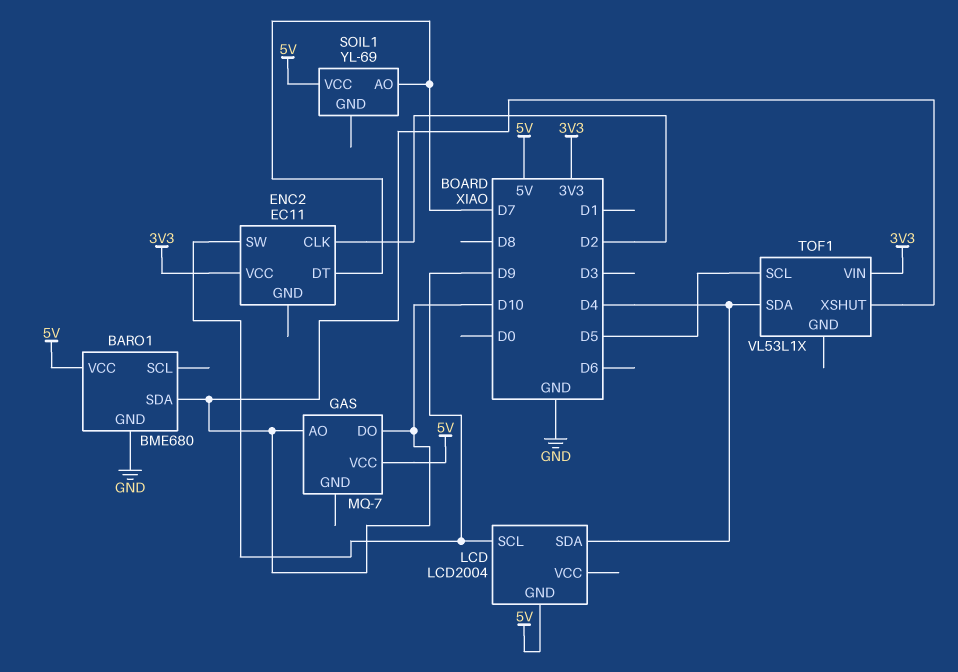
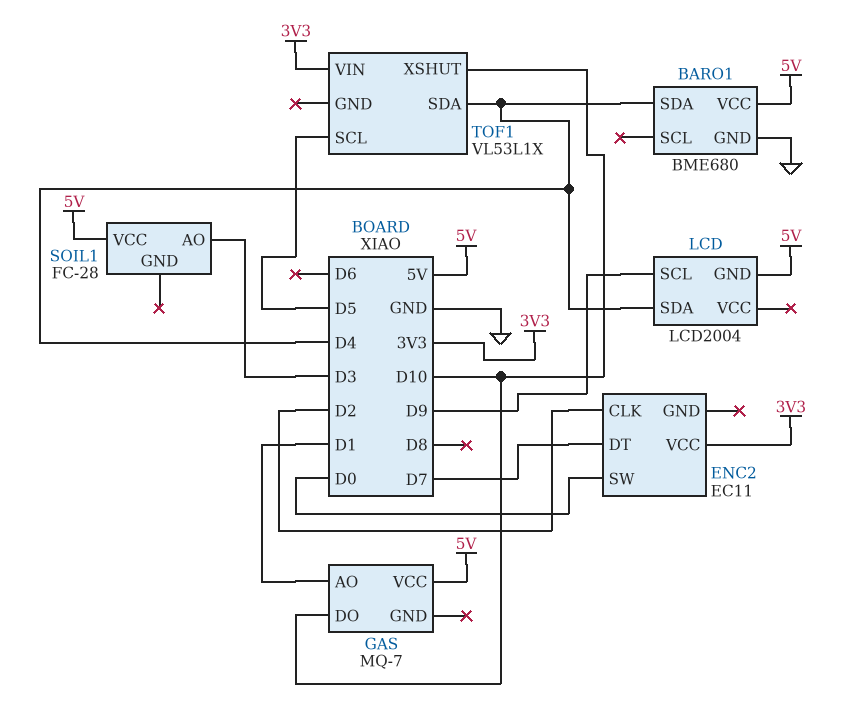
BARO1 pin SDA: D10 -> D4
ENC2 pin SW: D9 -> D0
GAS pin AO: D10 -> D1
SOIL1: YL-69 -> FC-28
SOIL1 pin AO: D7 -> D3

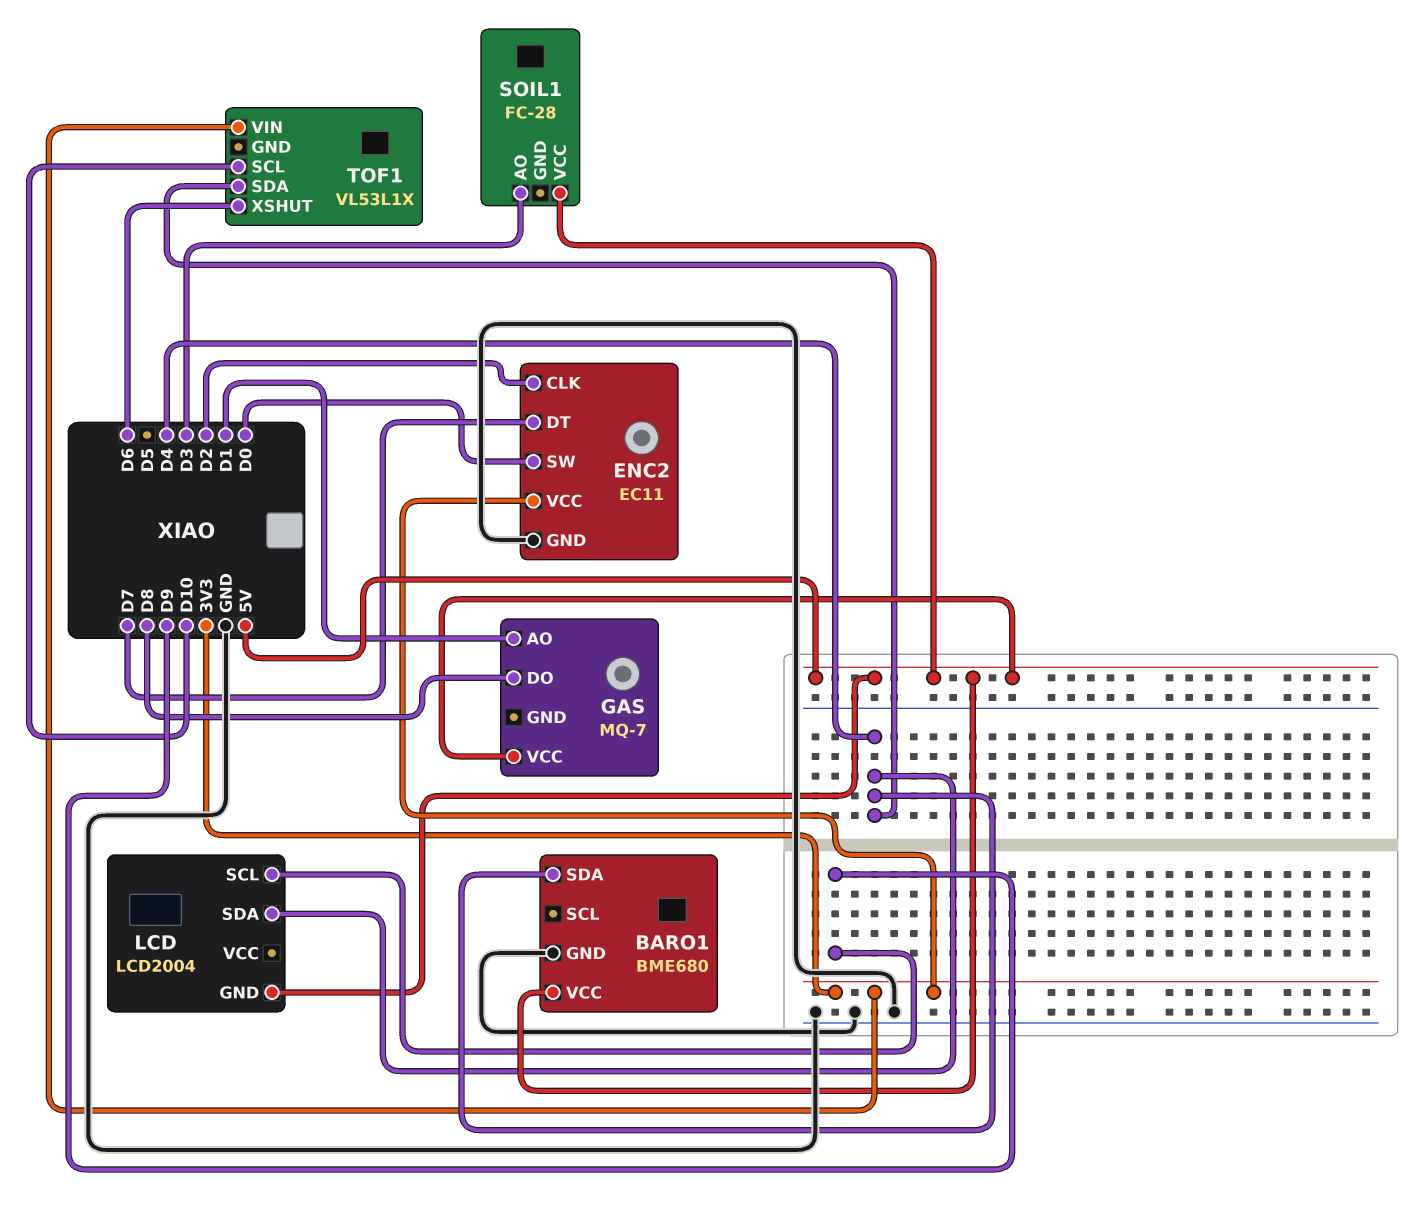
ENC2 pin GND: none -> GND
GAS pin DO: D10 -> D8
TOF1 pin SCL: D5 -> D10
TOF1 pin XSHUT: D10 -> D6

